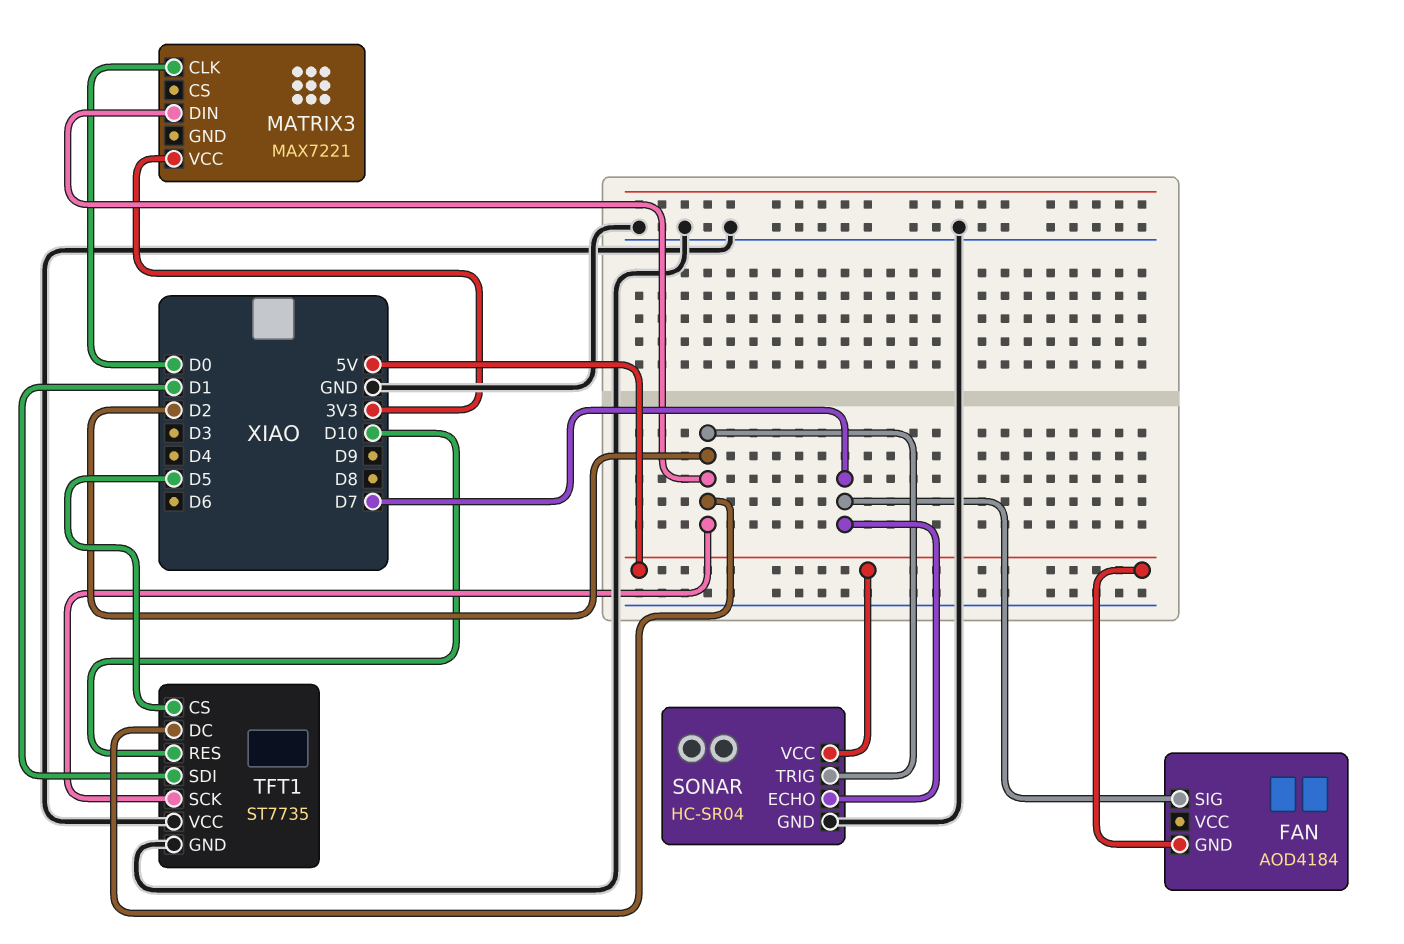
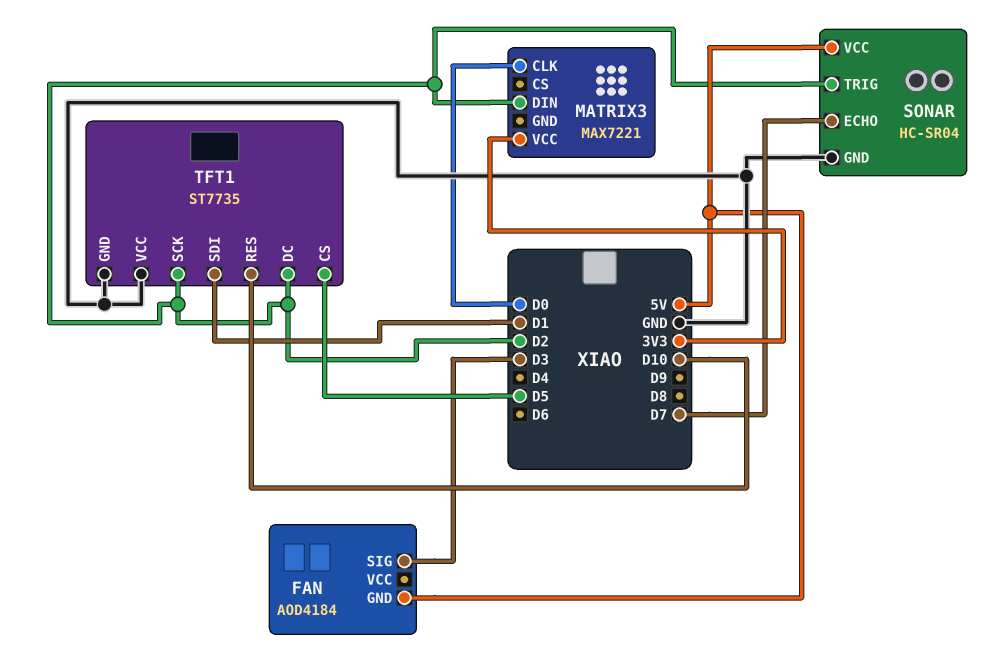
FAN pin SIG: D7 -> D3

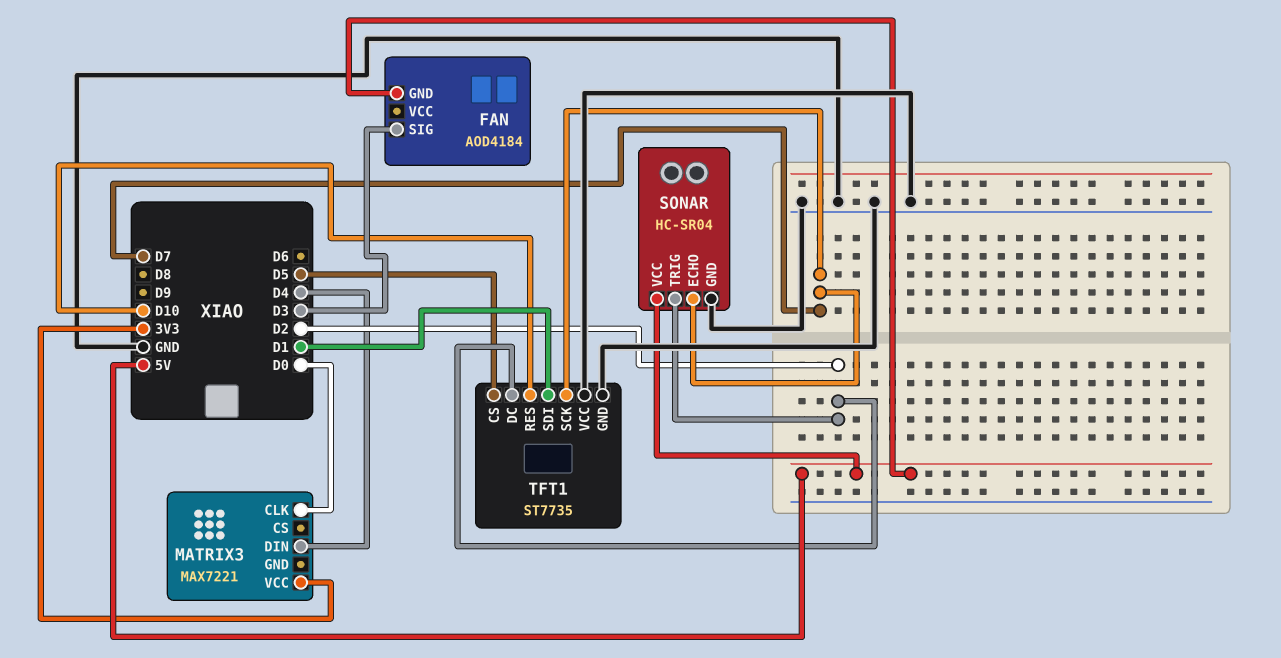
MATRIX3 pin DIN: D2 -> D4
TFT1 pin SCK: D2 -> D7

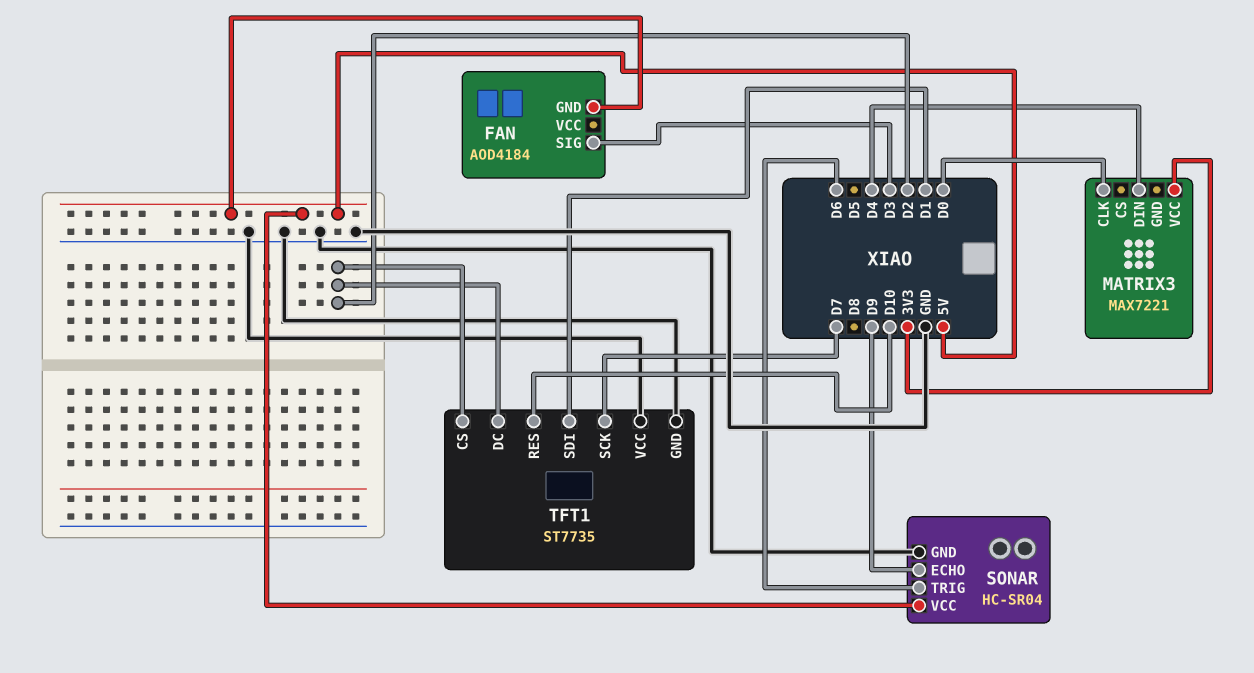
SONAR pin ECHO: D7 -> D9
SONAR pin TRIG: D2 -> D6
TFT1 pin CS: D5 -> D2

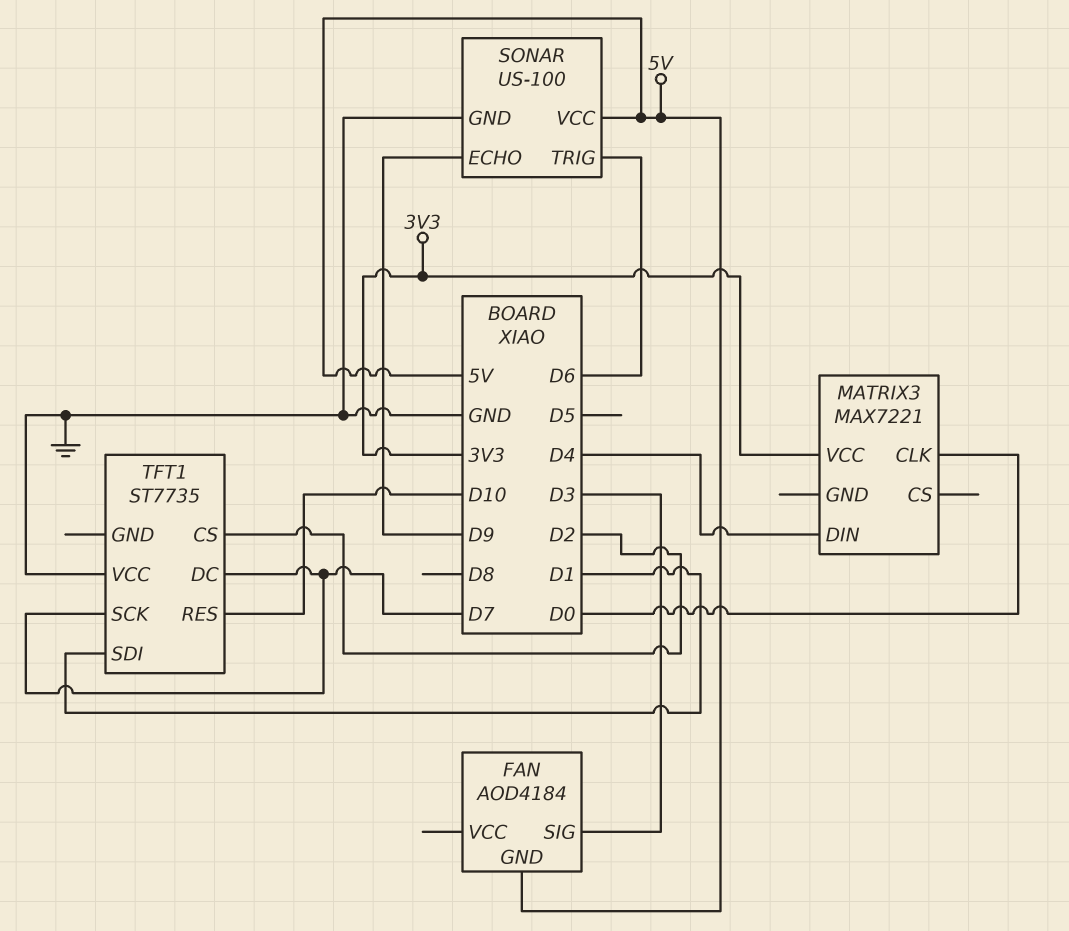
SONAR: HC-SR04 -> US-100
TFT1 pin DC: D2 -> D7
TFT1 pin GND: GND -> none

